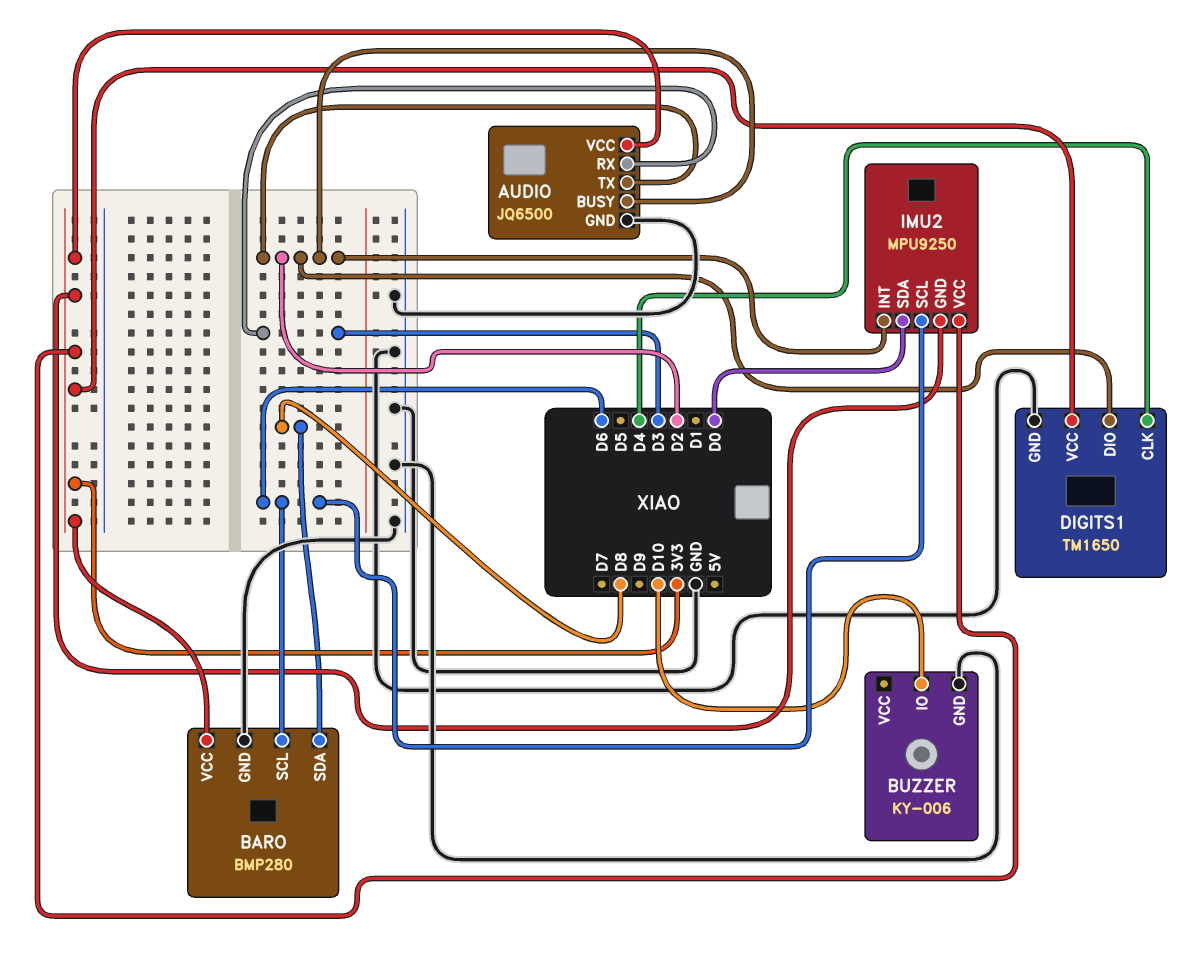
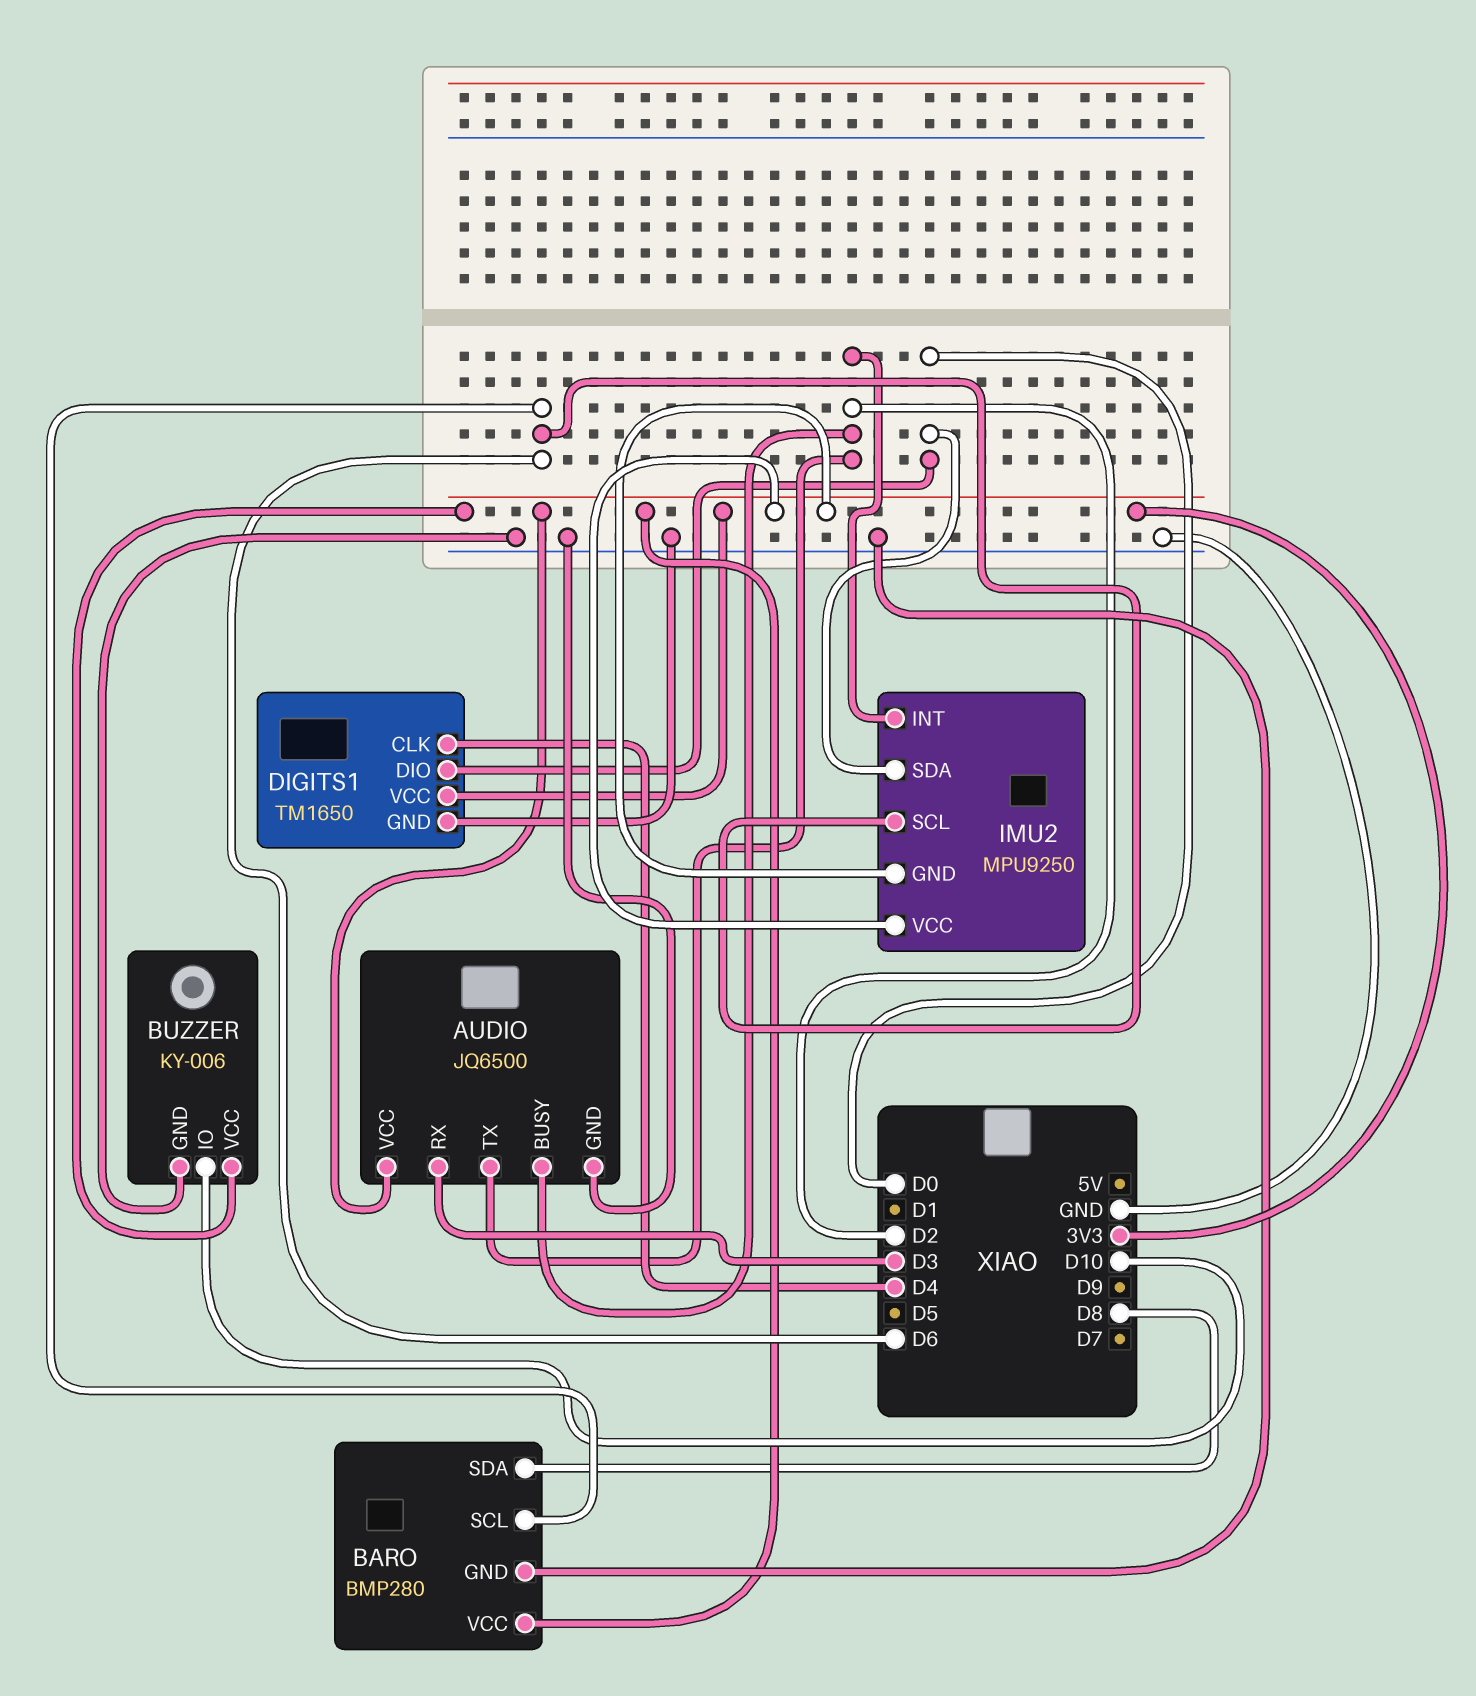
BUZZER pin VCC: none -> 3V3
DIGITS1 pin DIO: D2 -> D0

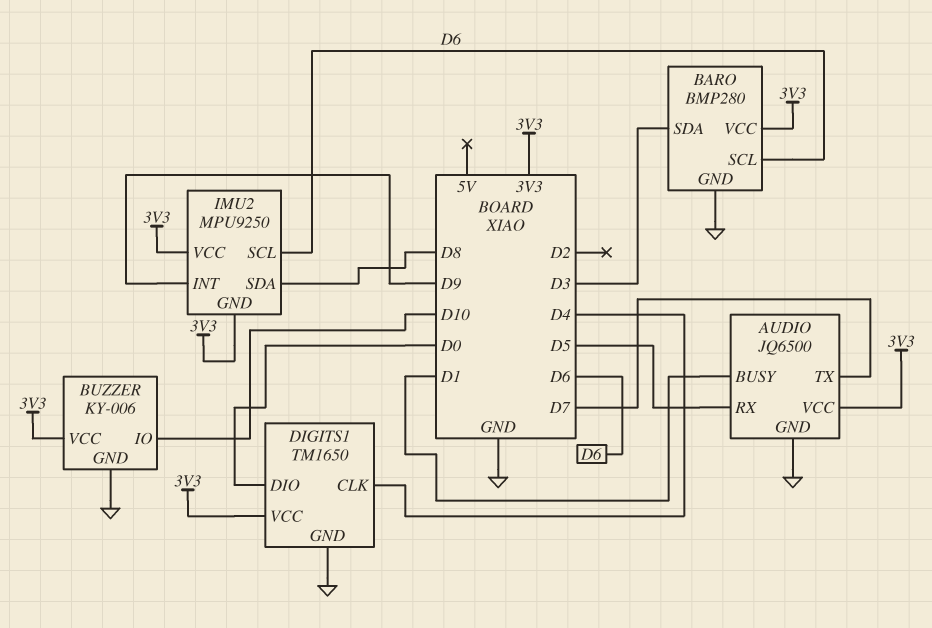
AUDIO pin BUSY: D2 -> D1
AUDIO pin RX: D3 -> D5
AUDIO pin TX: D2 -> D7
BARO pin SDA: D8 -> D3
IMU2 pin INT: D2 -> D9
IMU2 pin SDA: D0 -> D8

